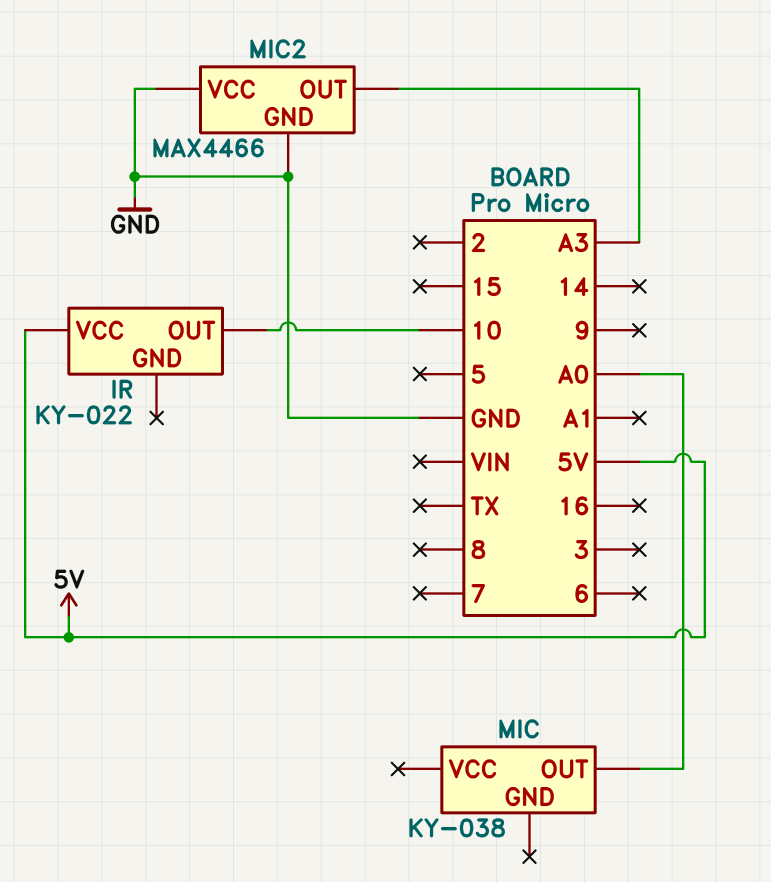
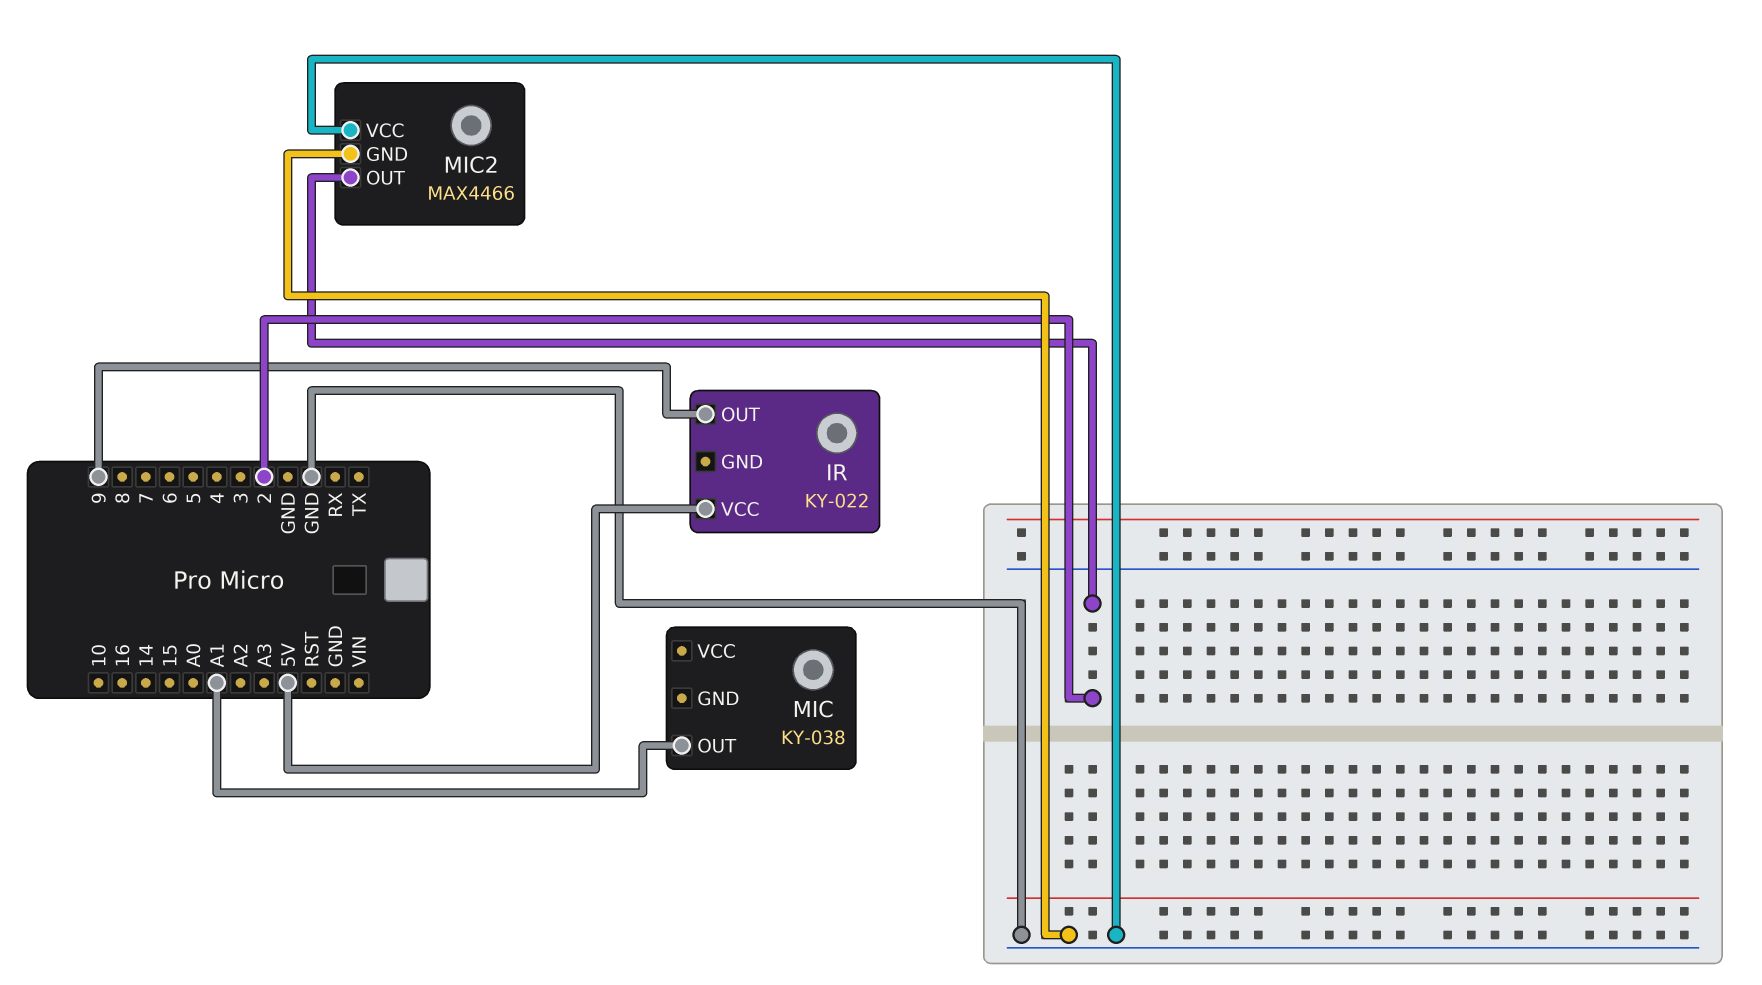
IR pin OUT: 10 -> 9
MIC pin OUT: A0 -> A1
MIC2 pin OUT: A3 -> 2

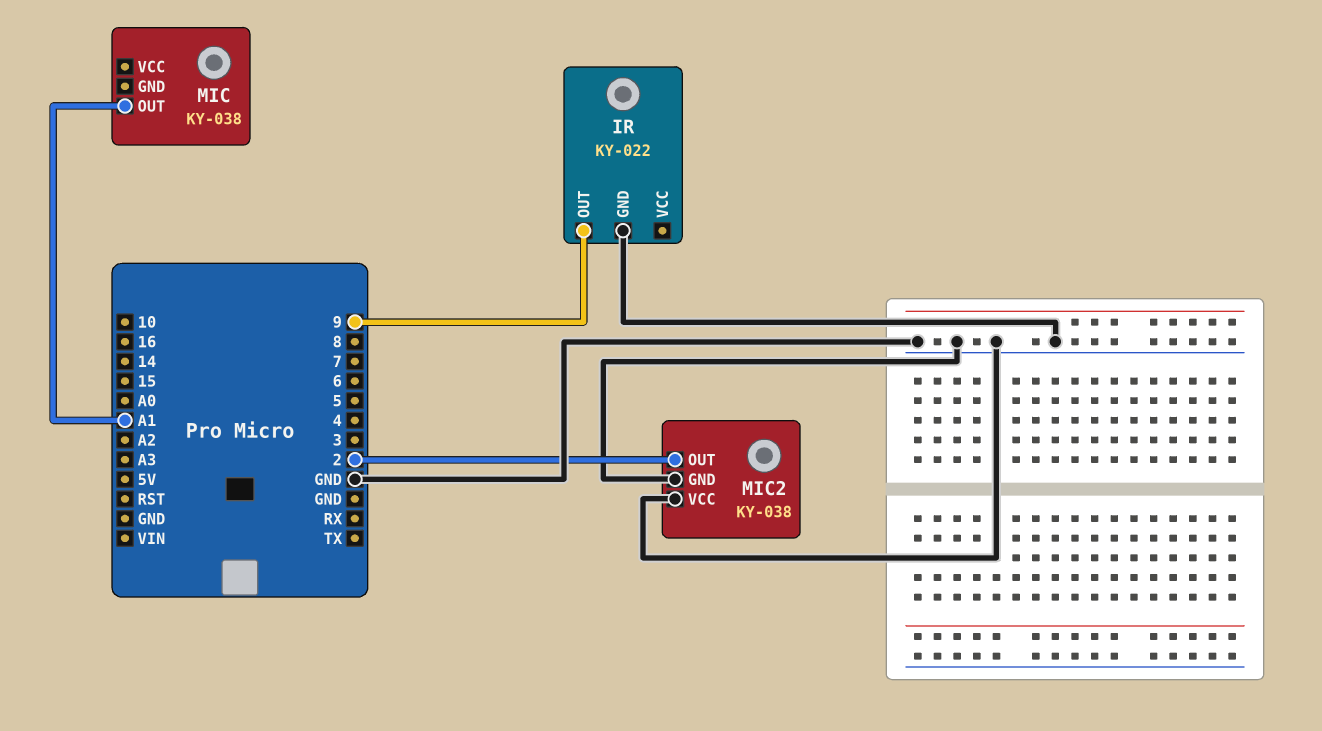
IR pin GND: none -> GND
IR pin VCC: 5V -> none
MIC2: MAX4466 -> KY-038

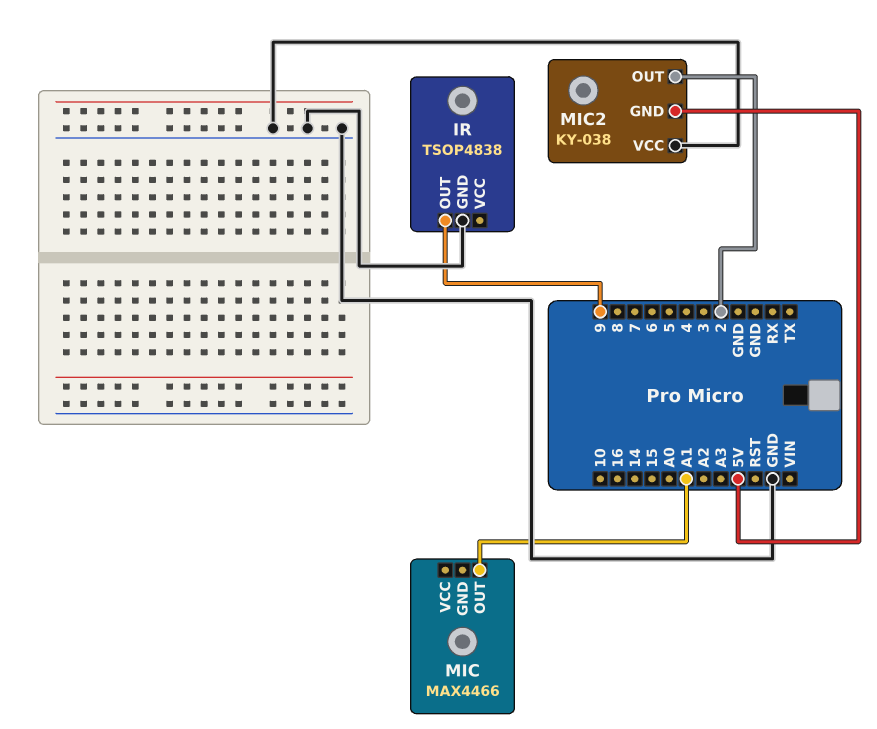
IR: KY-022 -> TSOP4838
MIC: KY-038 -> MAX4466
MIC2 pin GND: GND -> 5V

